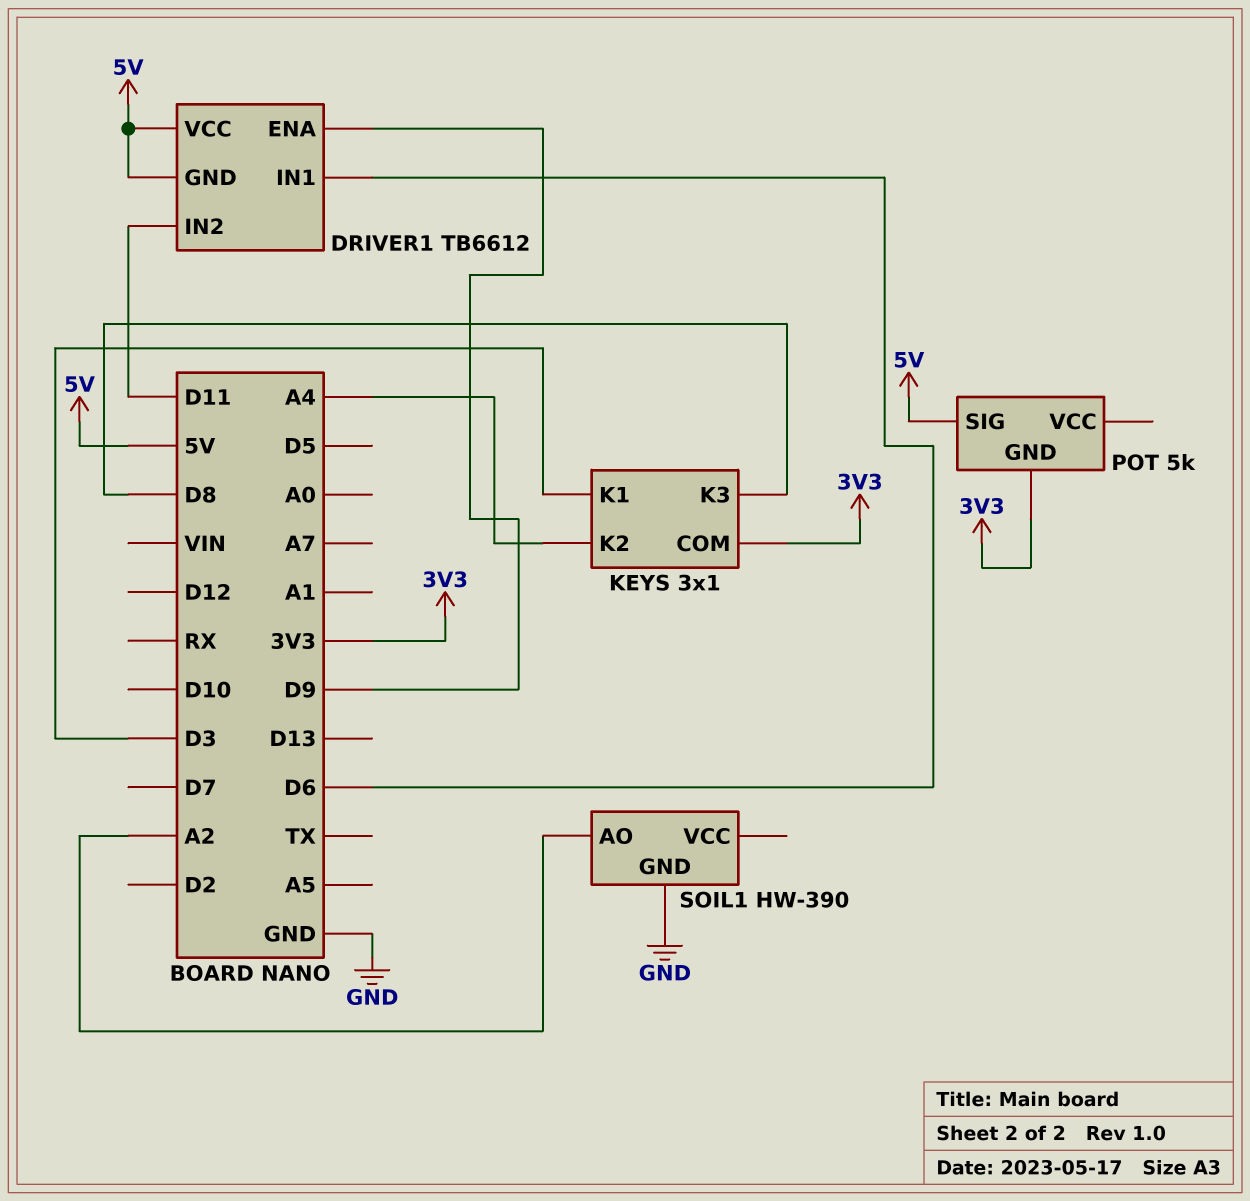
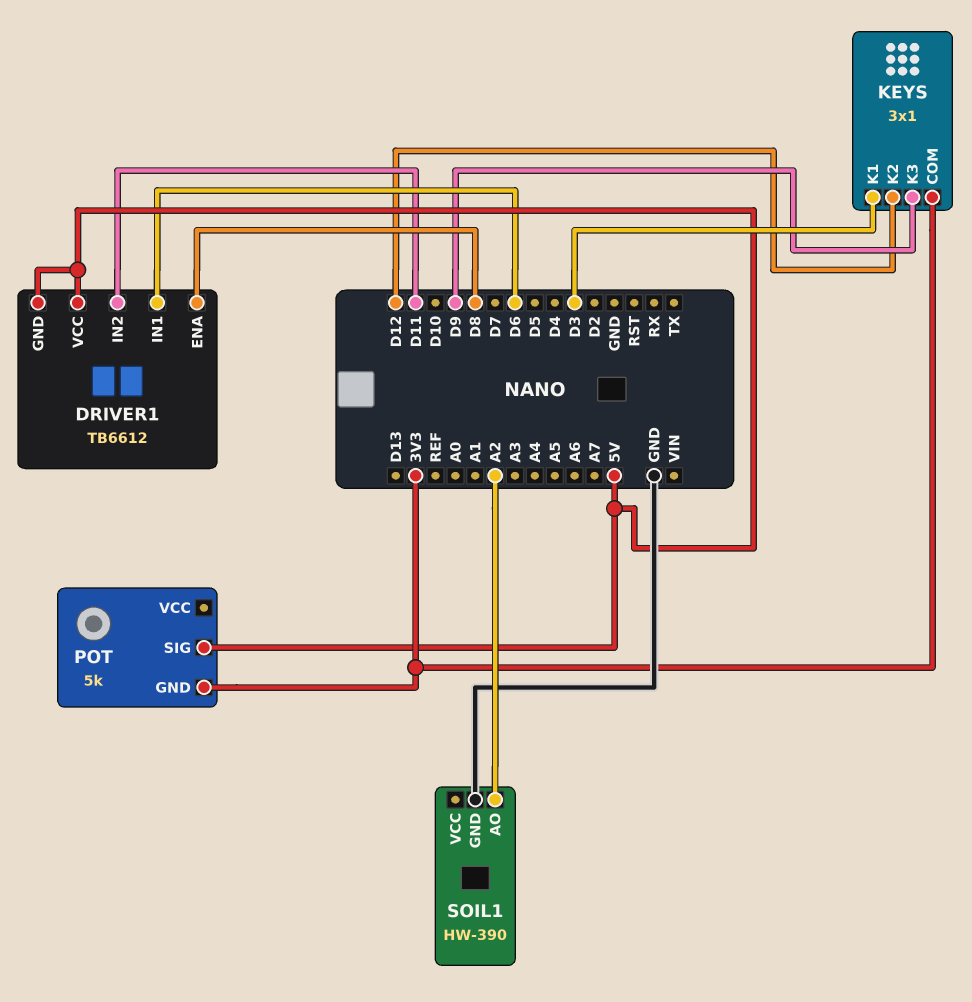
DRIVER1 pin ENA: D9 -> D8
KEYS pin K2: A4 -> D12
KEYS pin K3: D8 -> D9

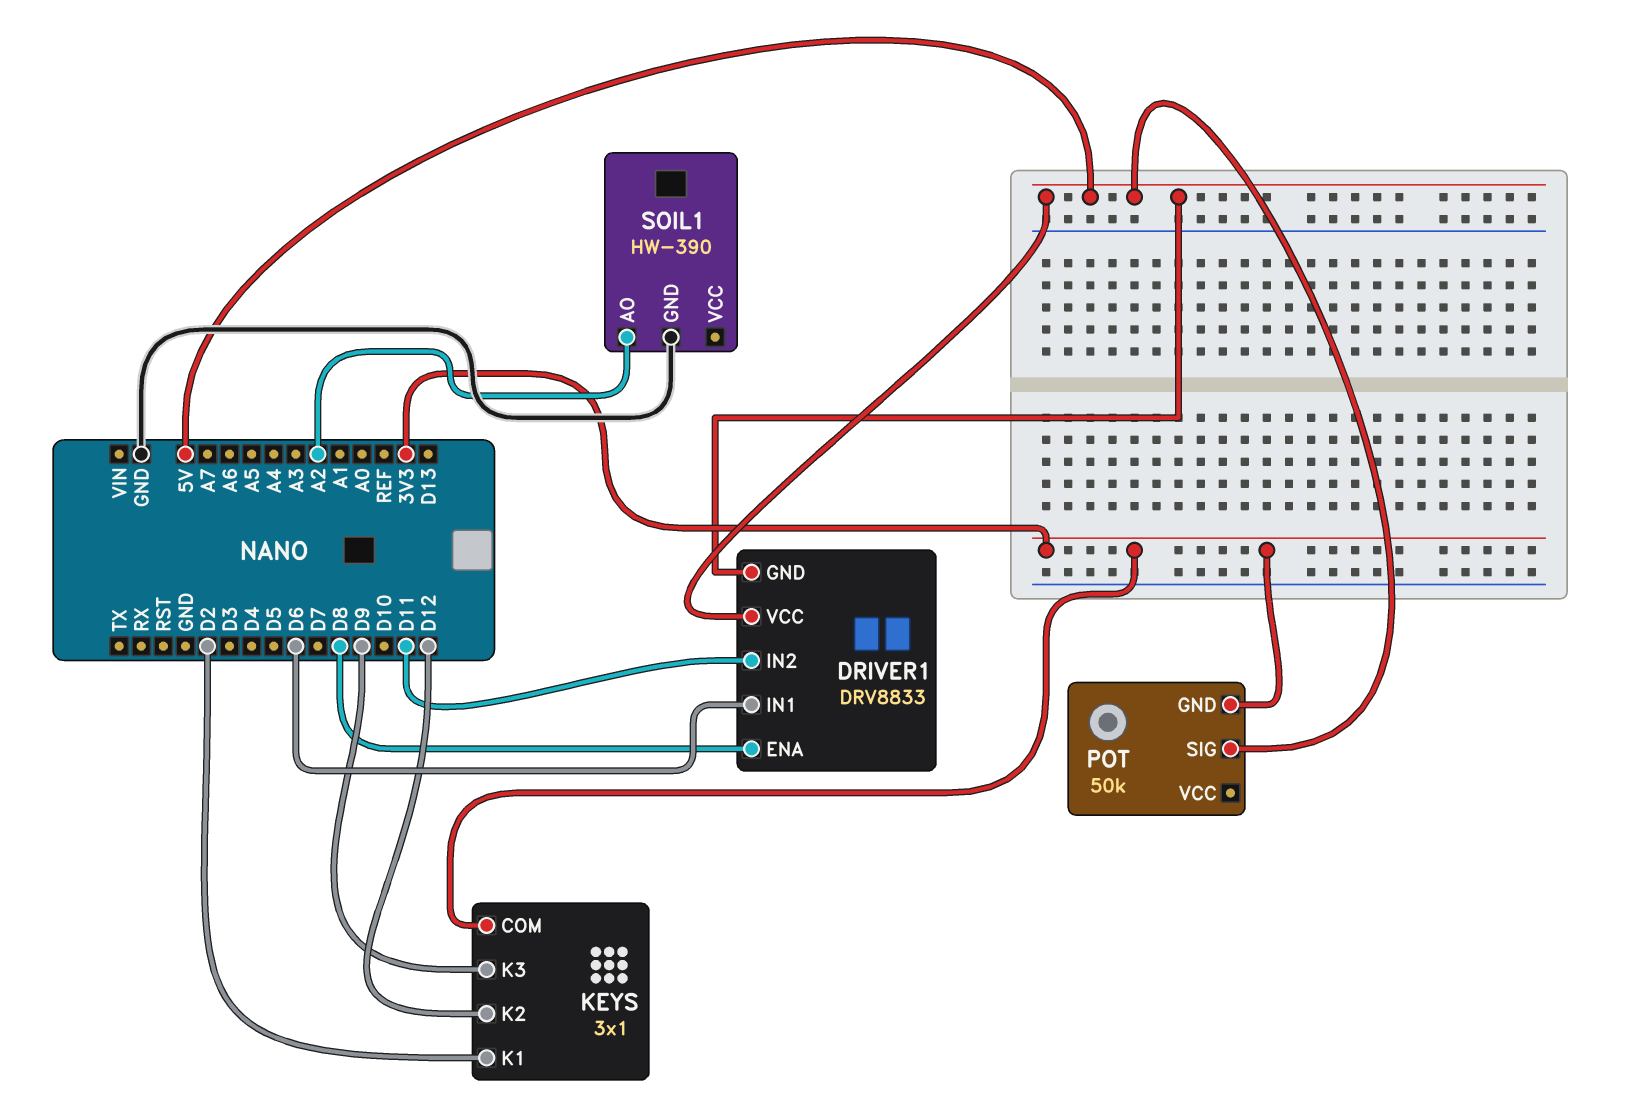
DRIVER1: TB6612 -> DRV8833
KEYS pin K1: D3 -> D2
POT: 5k -> 50k

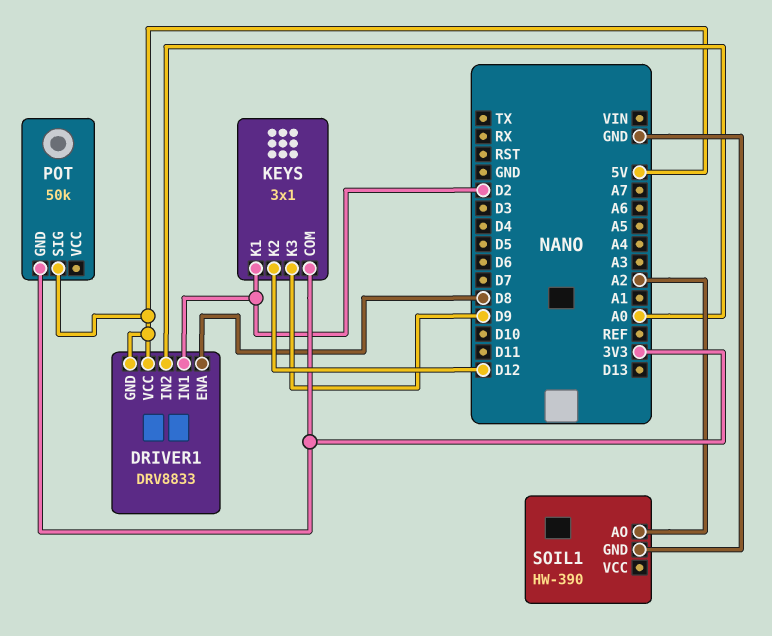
DRIVER1 pin IN1: D6 -> D2
DRIVER1 pin IN2: D11 -> A0

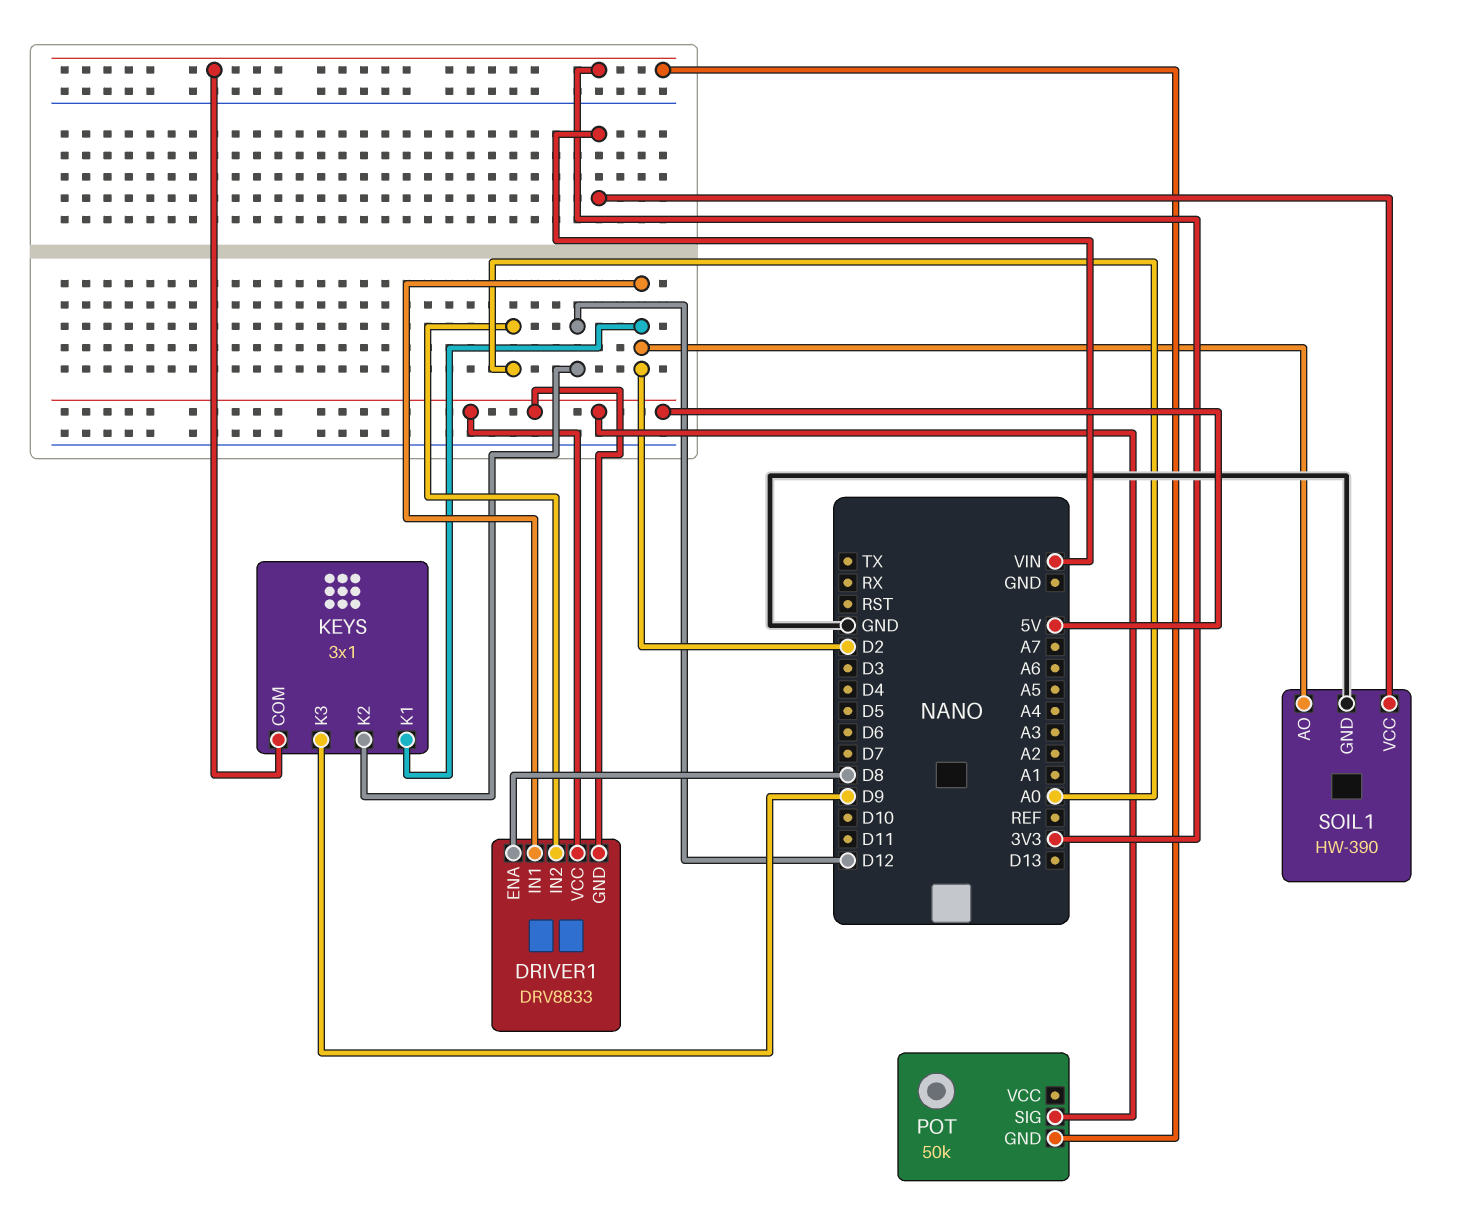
SOIL1 pin AO: A2 -> D2
SOIL1 pin VCC: none -> VIN

